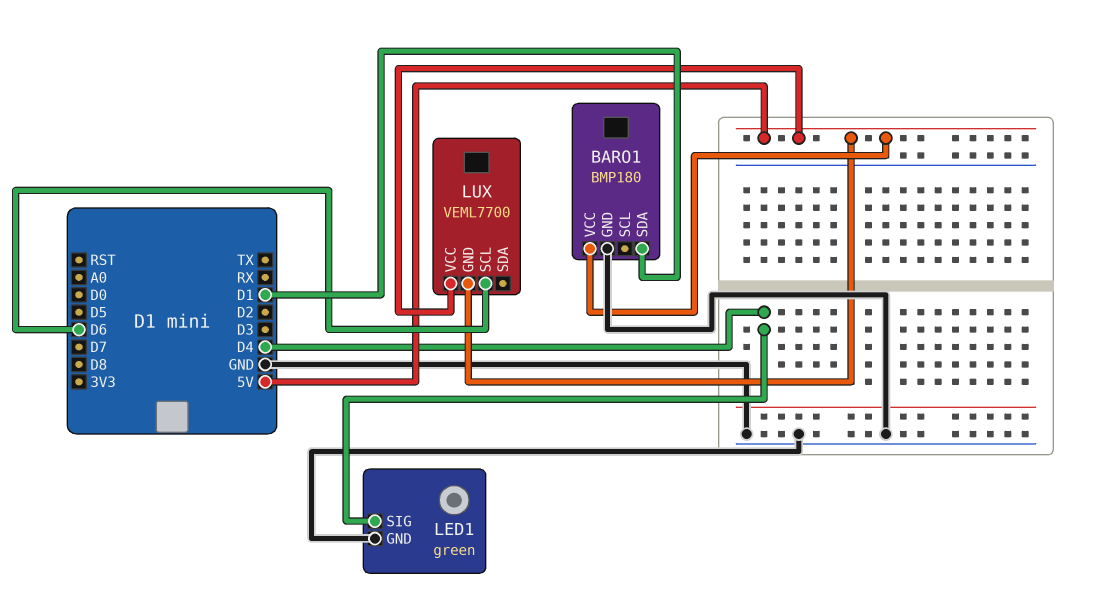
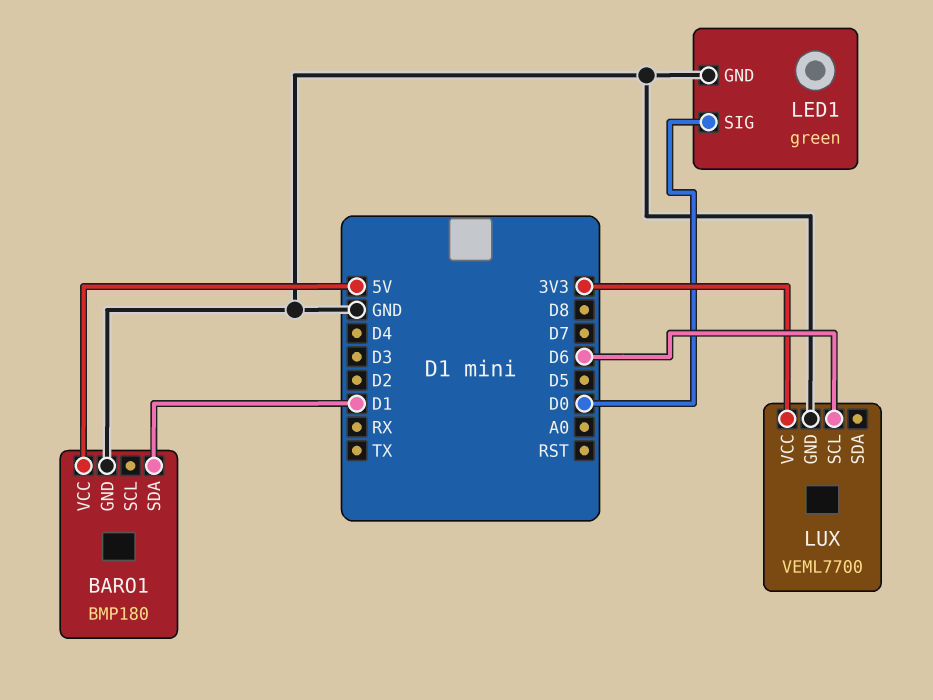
LED1 pin SIG: D4 -> D0
LUX pin GND: 5V -> GND
LUX pin VCC: 5V -> 3V3

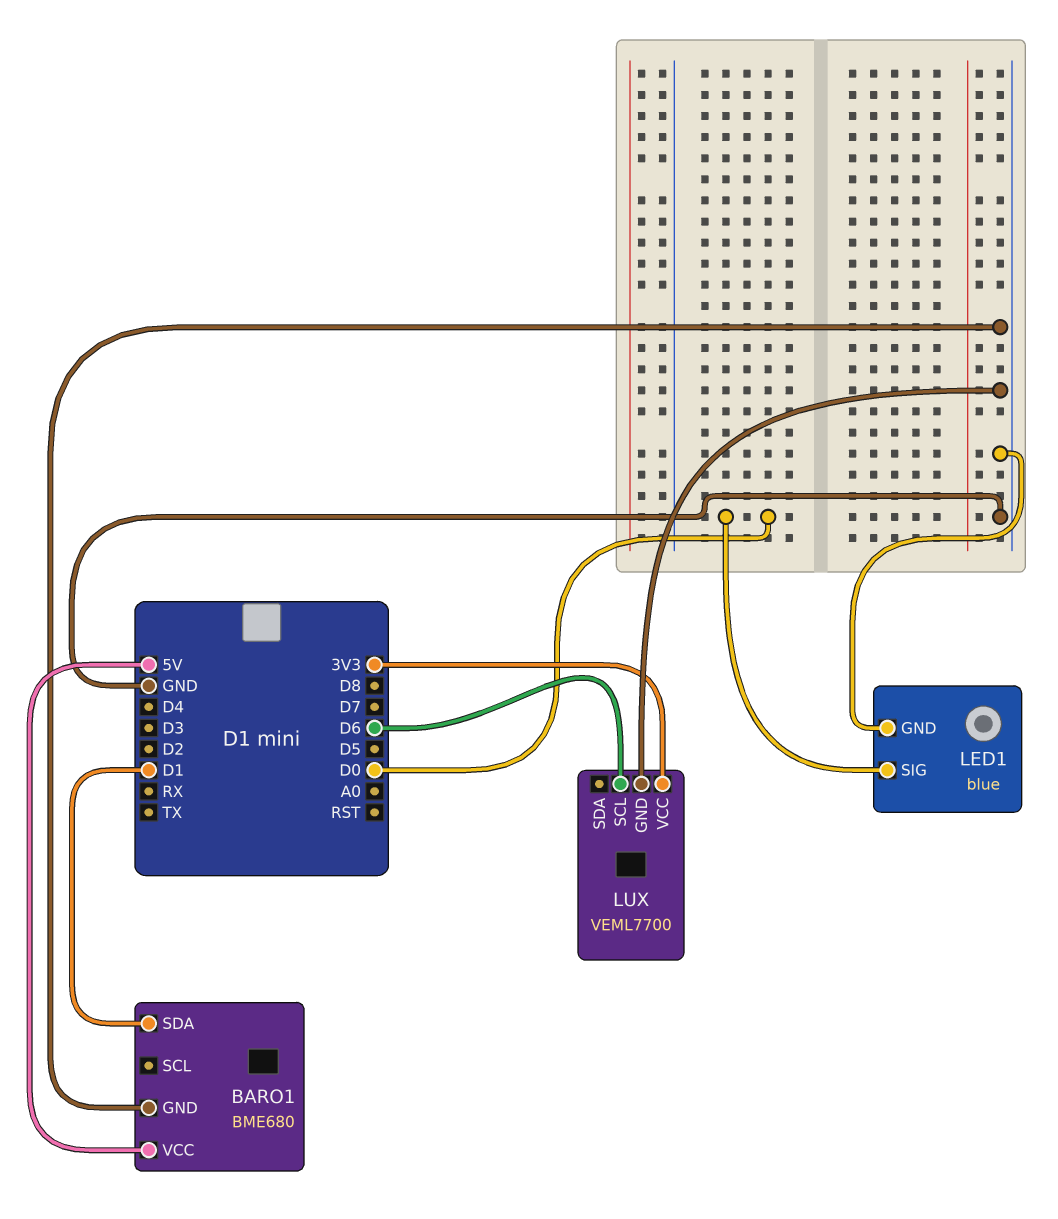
BARO1: BMP180 -> BME680
LED1: green -> blue

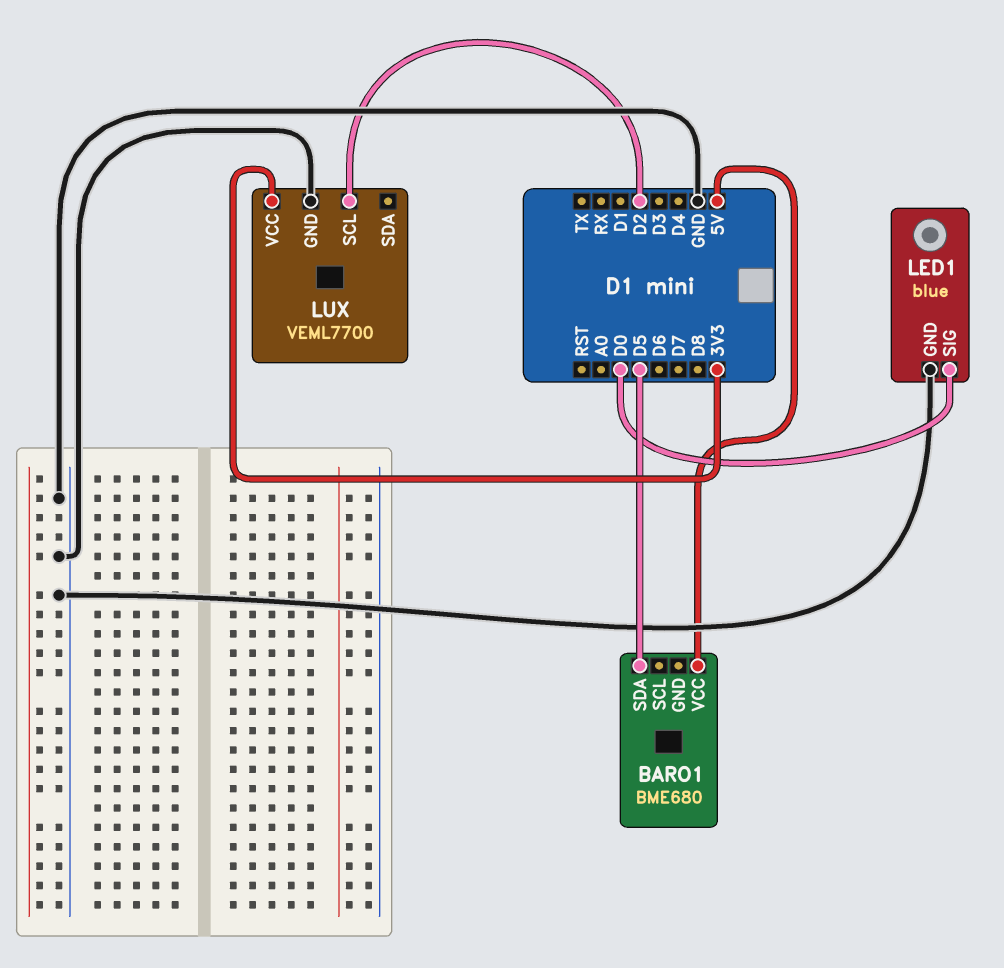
BARO1 pin GND: GND -> none
BARO1 pin SDA: D1 -> D5
LUX pin SCL: D6 -> D2

